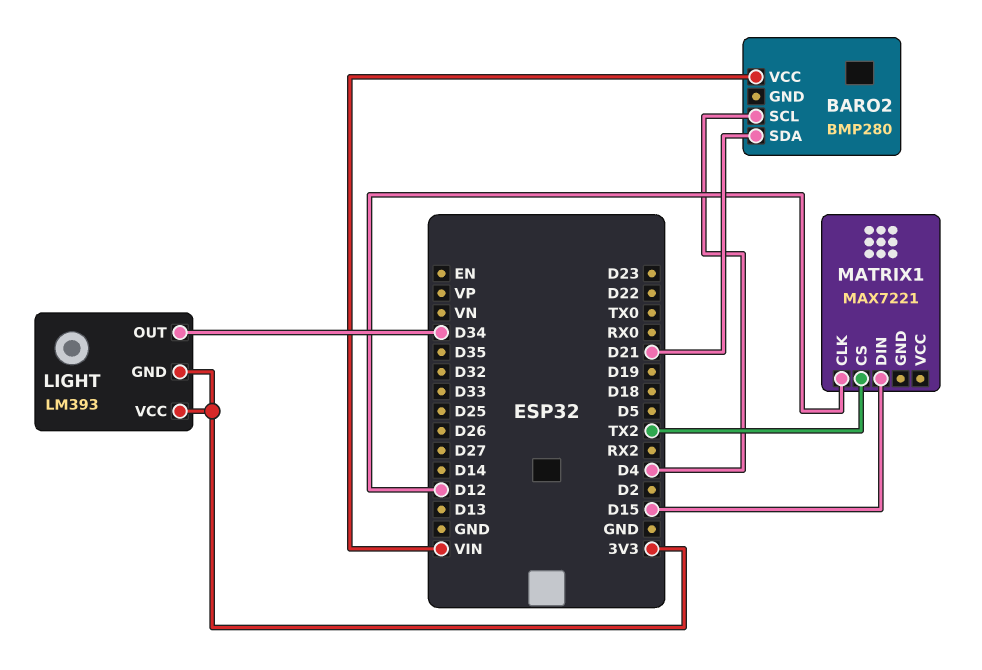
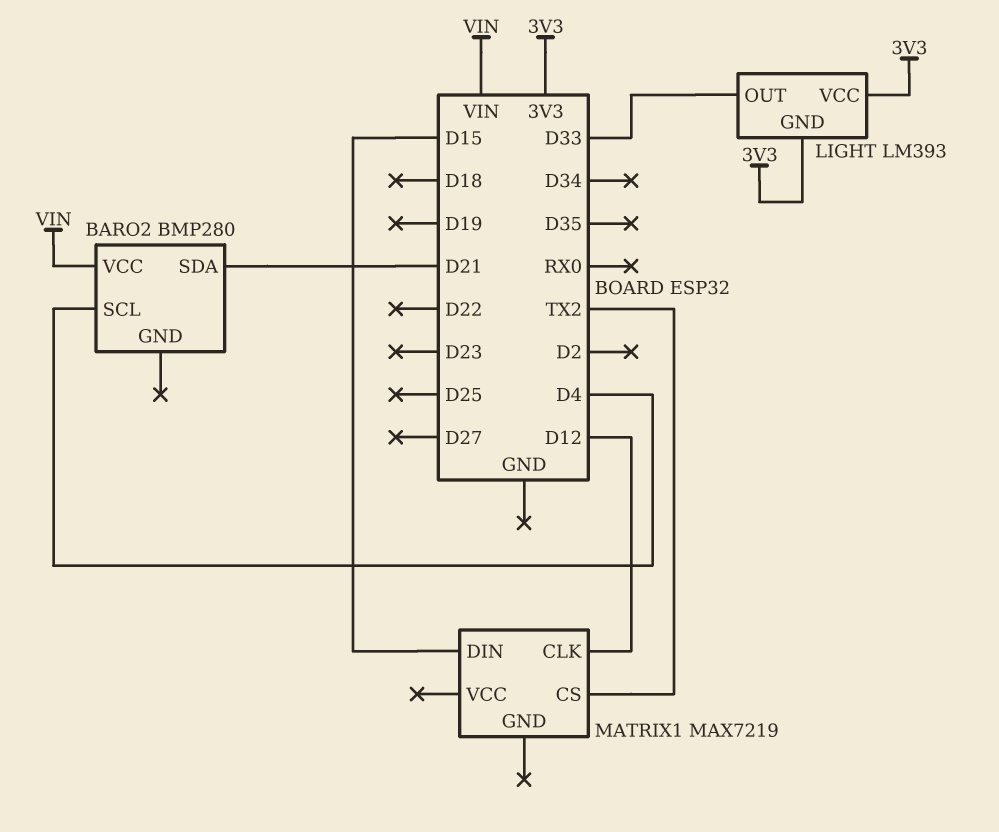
LIGHT pin OUT: D34 -> D33
MATRIX1: MAX7221 -> MAX7219

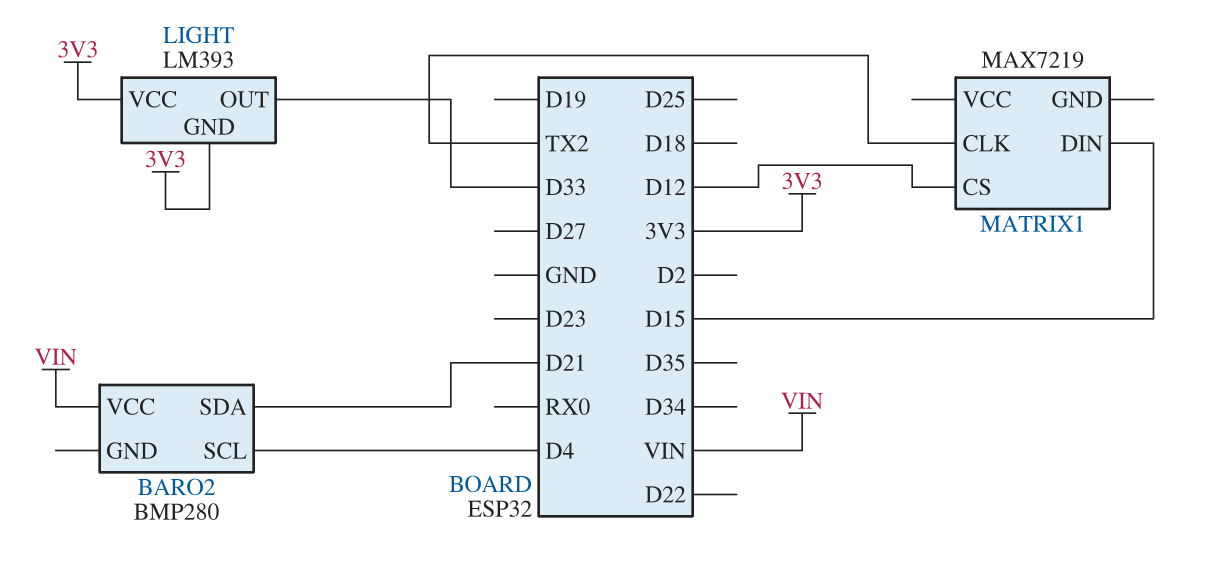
MATRIX1 pin CLK: D12 -> TX2
MATRIX1 pin CS: TX2 -> D12

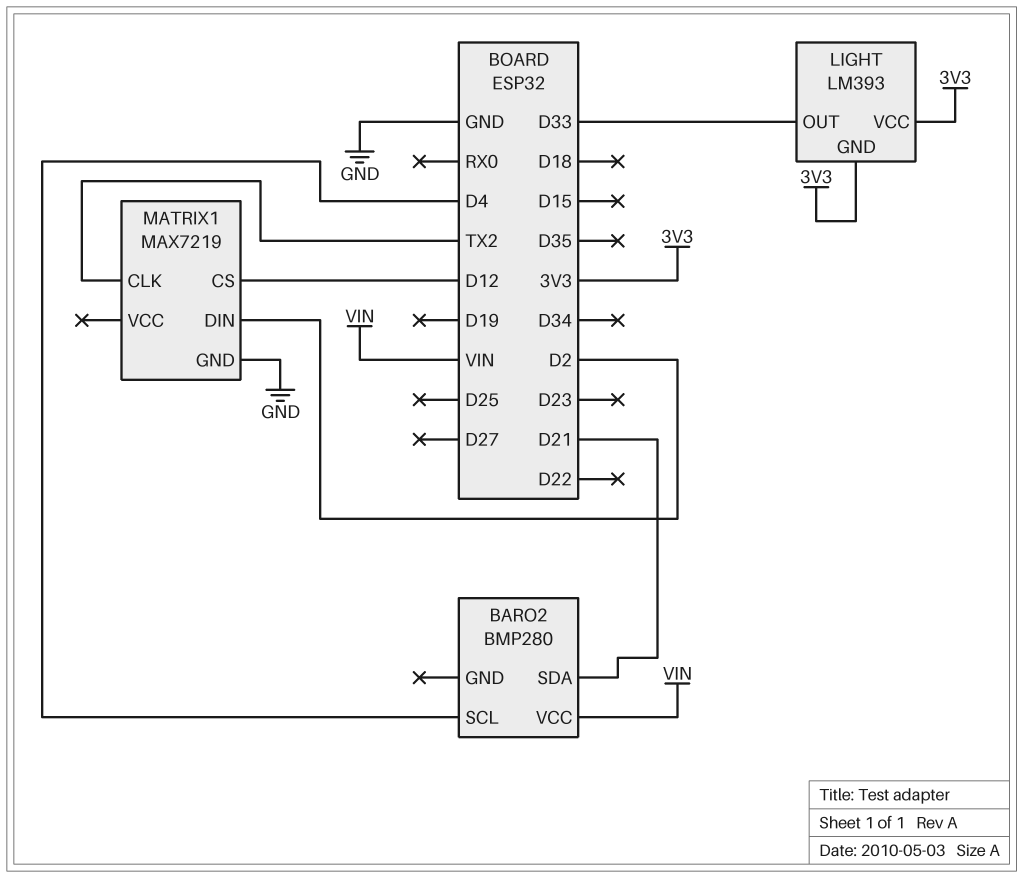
MATRIX1 pin DIN: D15 -> D2
MATRIX1 pin GND: none -> GND

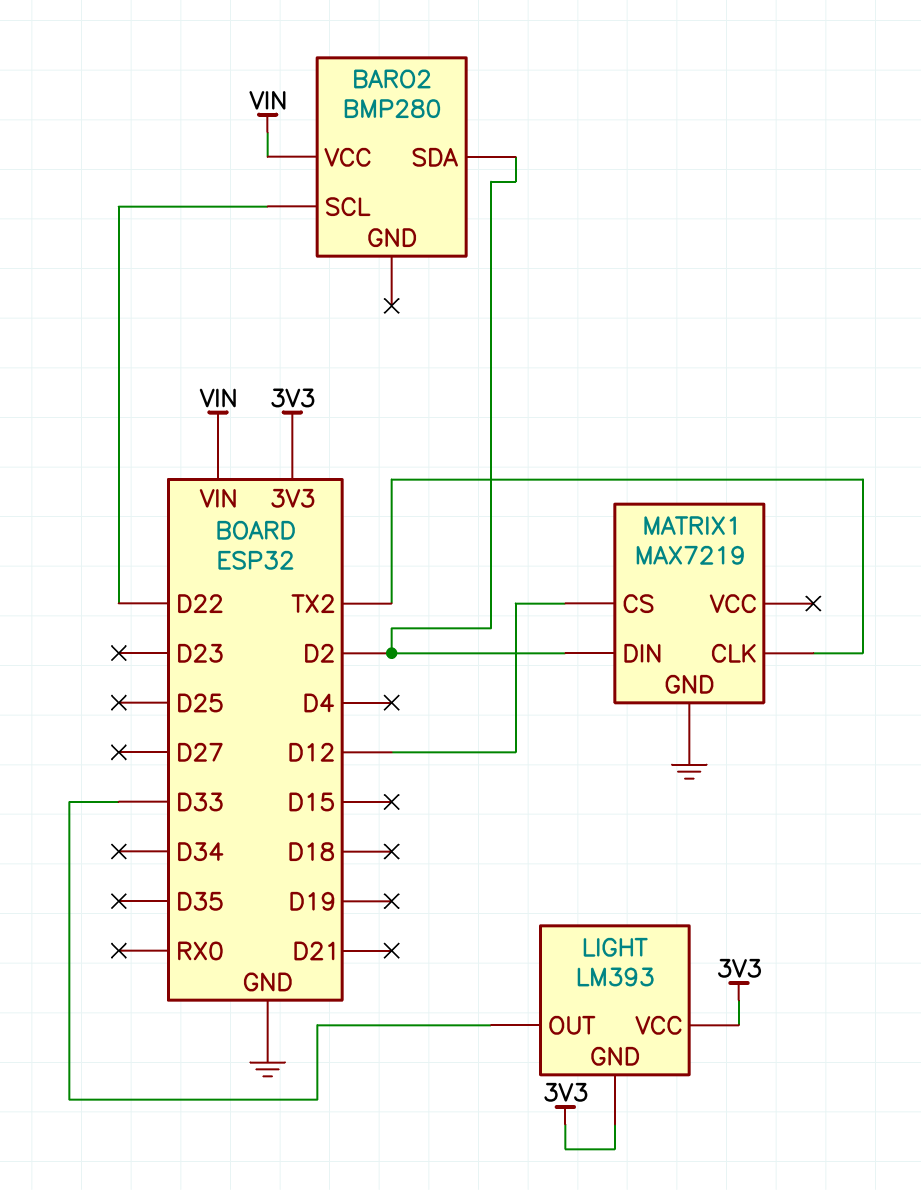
BARO2 pin SCL: D4 -> D22
BARO2 pin SDA: D21 -> D2

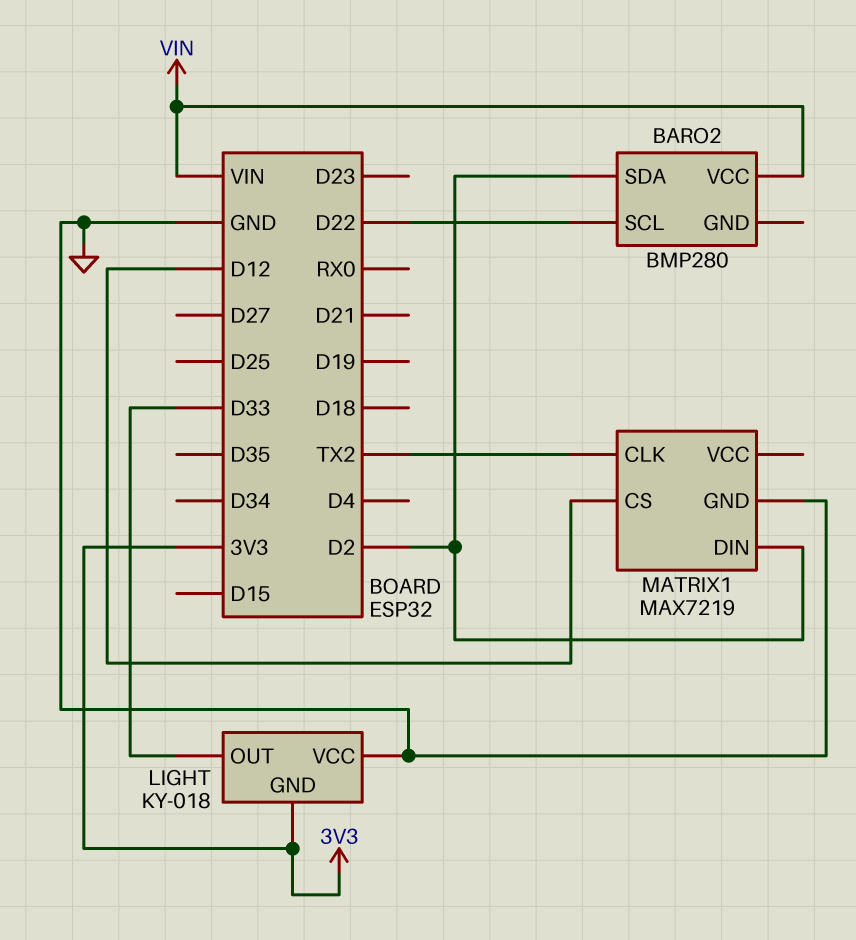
LIGHT: LM393 -> KY-018
LIGHT pin VCC: 3V3 -> GND

